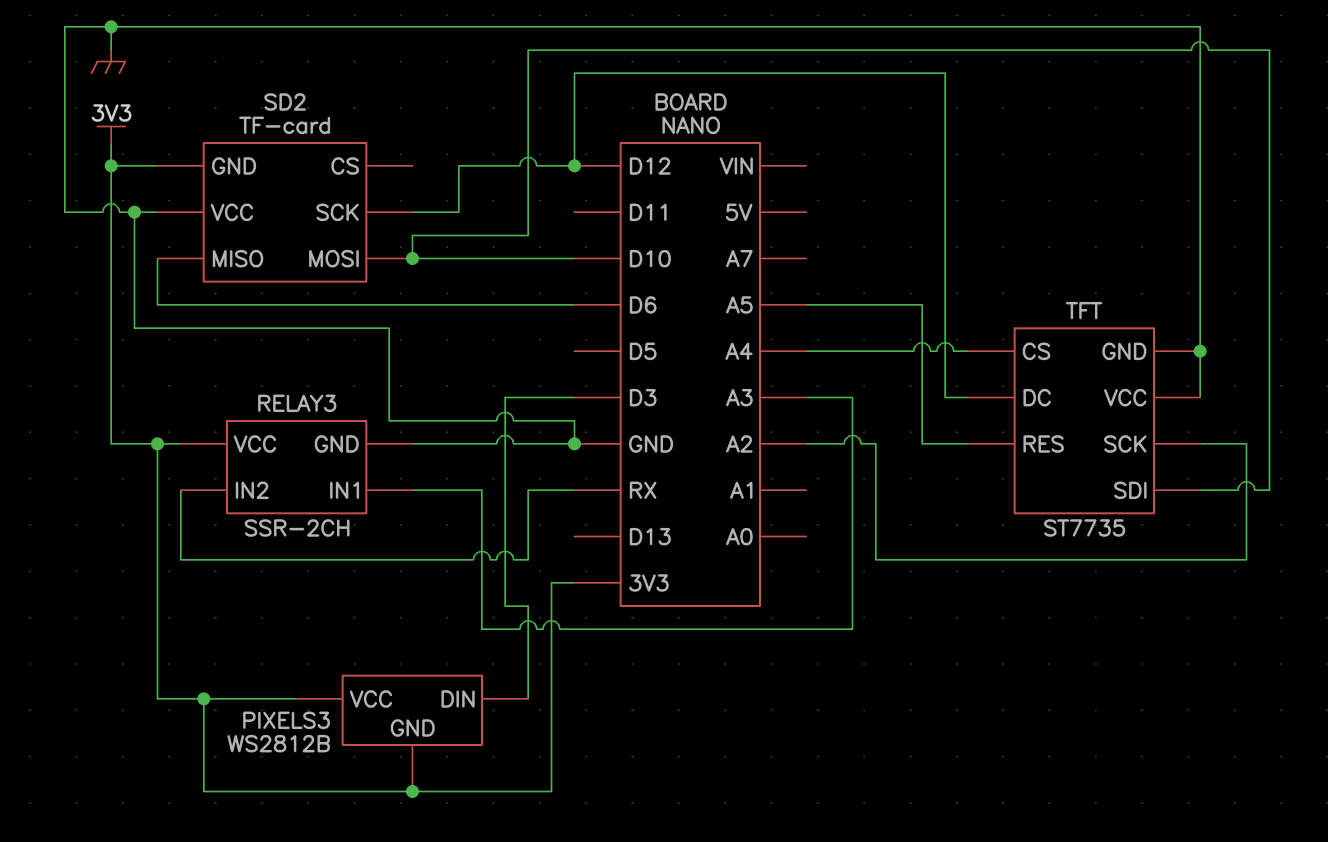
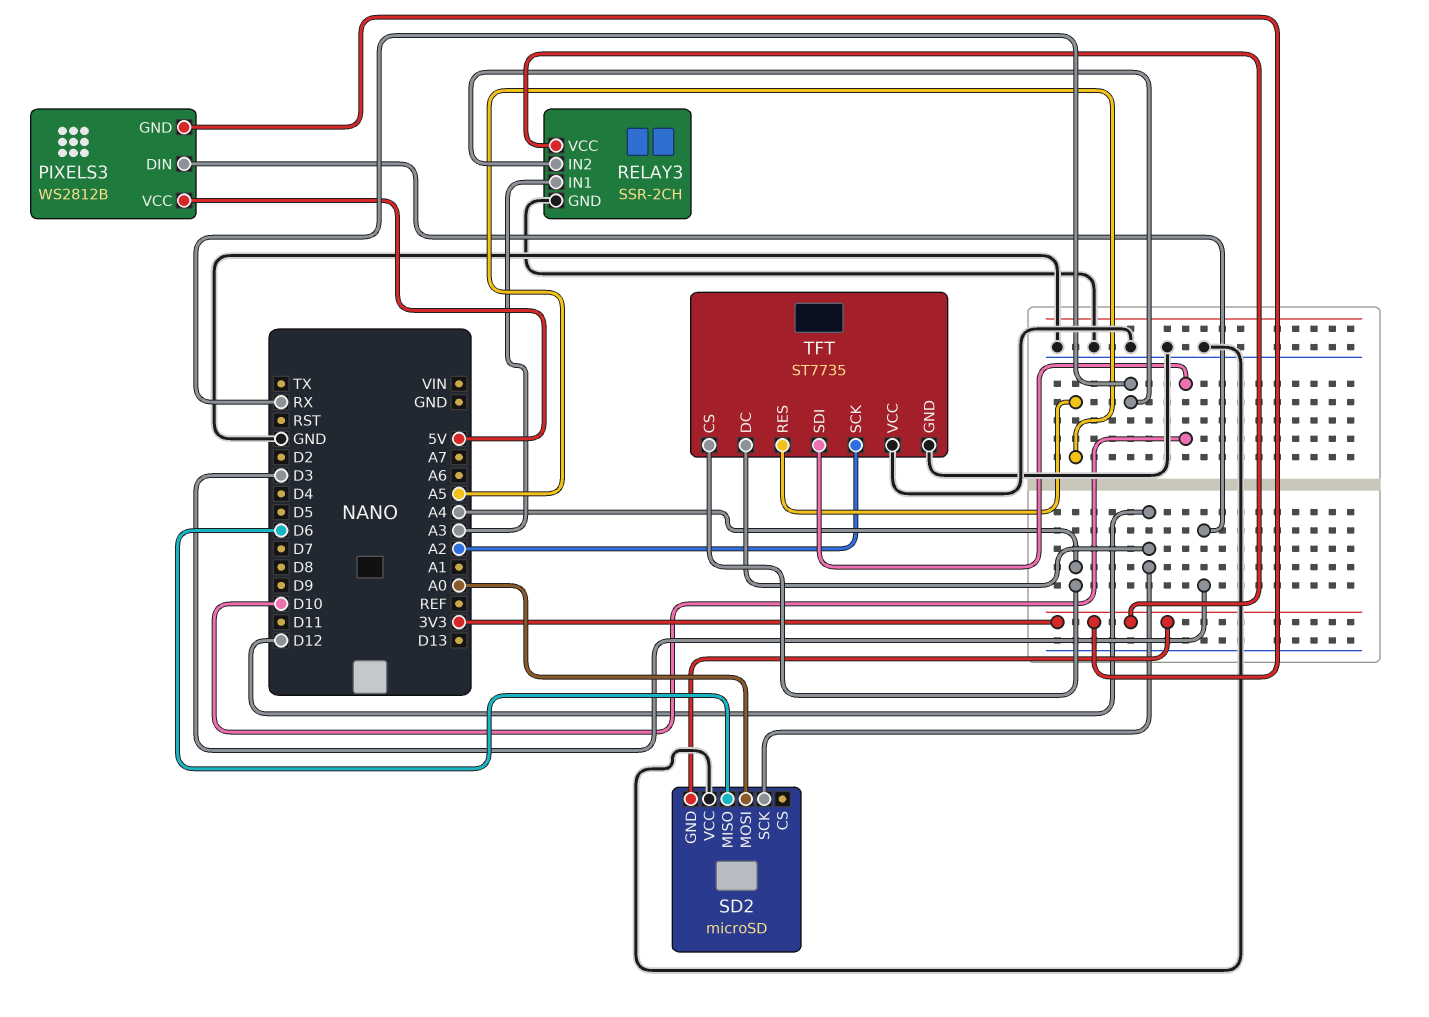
PIXELS3 pin VCC: 3V3 -> 5V
SD2: TF-card -> microSD
SD2 pin MOSI: D10 -> A0

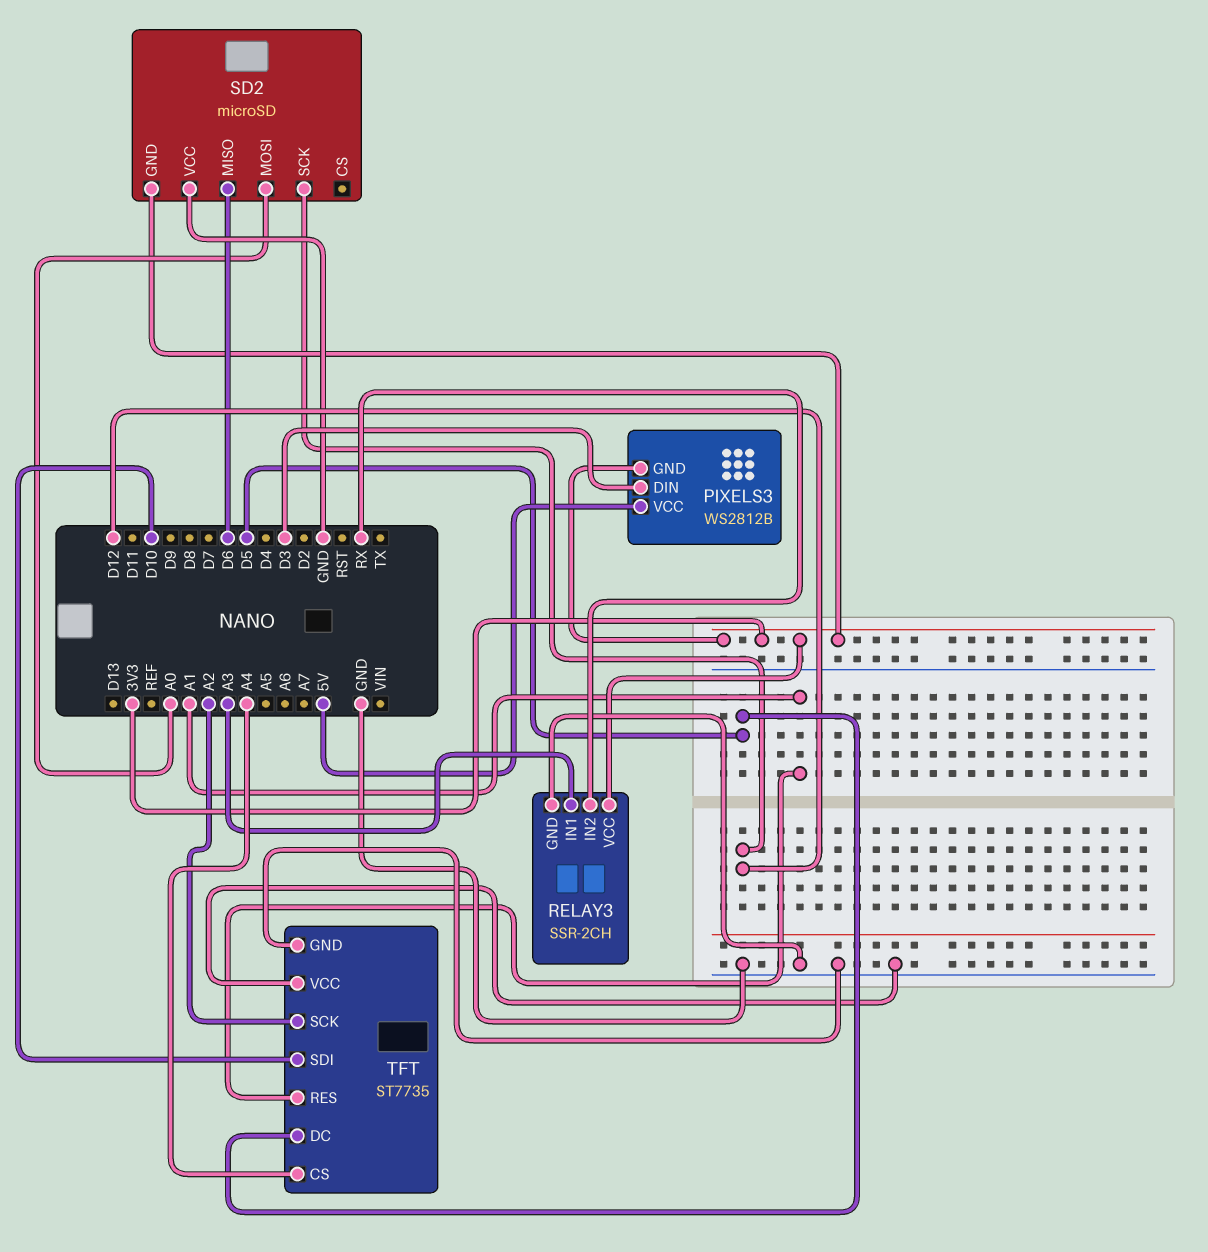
TFT pin DC: D12 -> D5
TFT pin RES: A5 -> A1

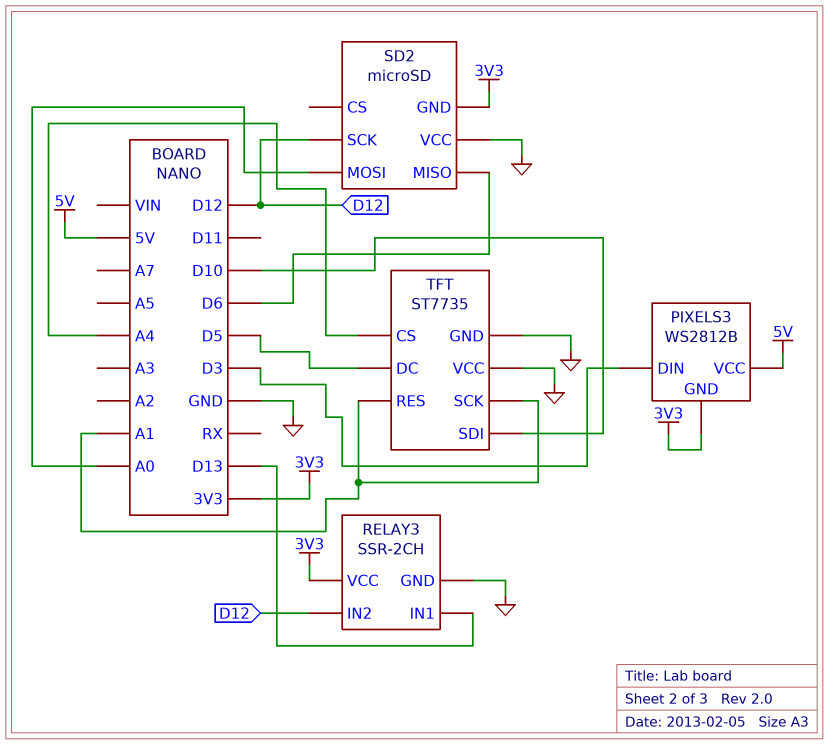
RELAY3 pin IN1: A3 -> D13
RELAY3 pin IN2: RX -> D12
TFT pin SCK: A2 -> A1

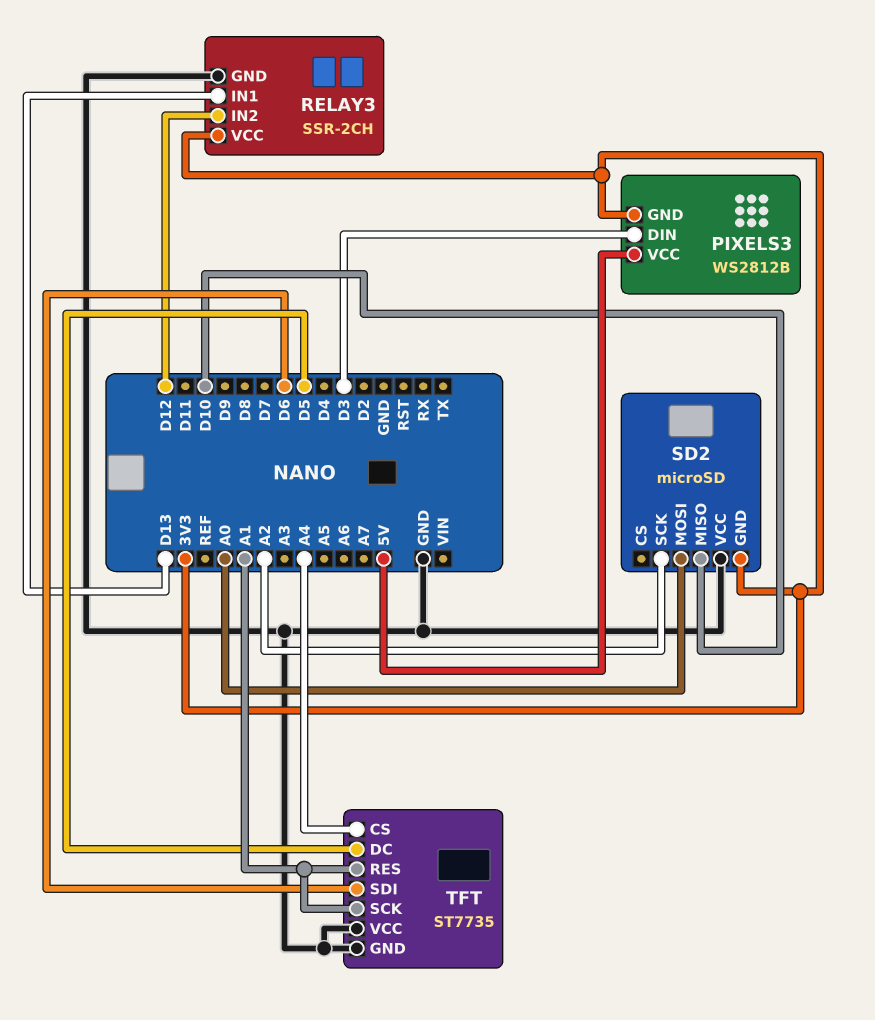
SD2 pin MISO: D6 -> D10
SD2 pin SCK: D12 -> A2
TFT pin SDI: D10 -> D6

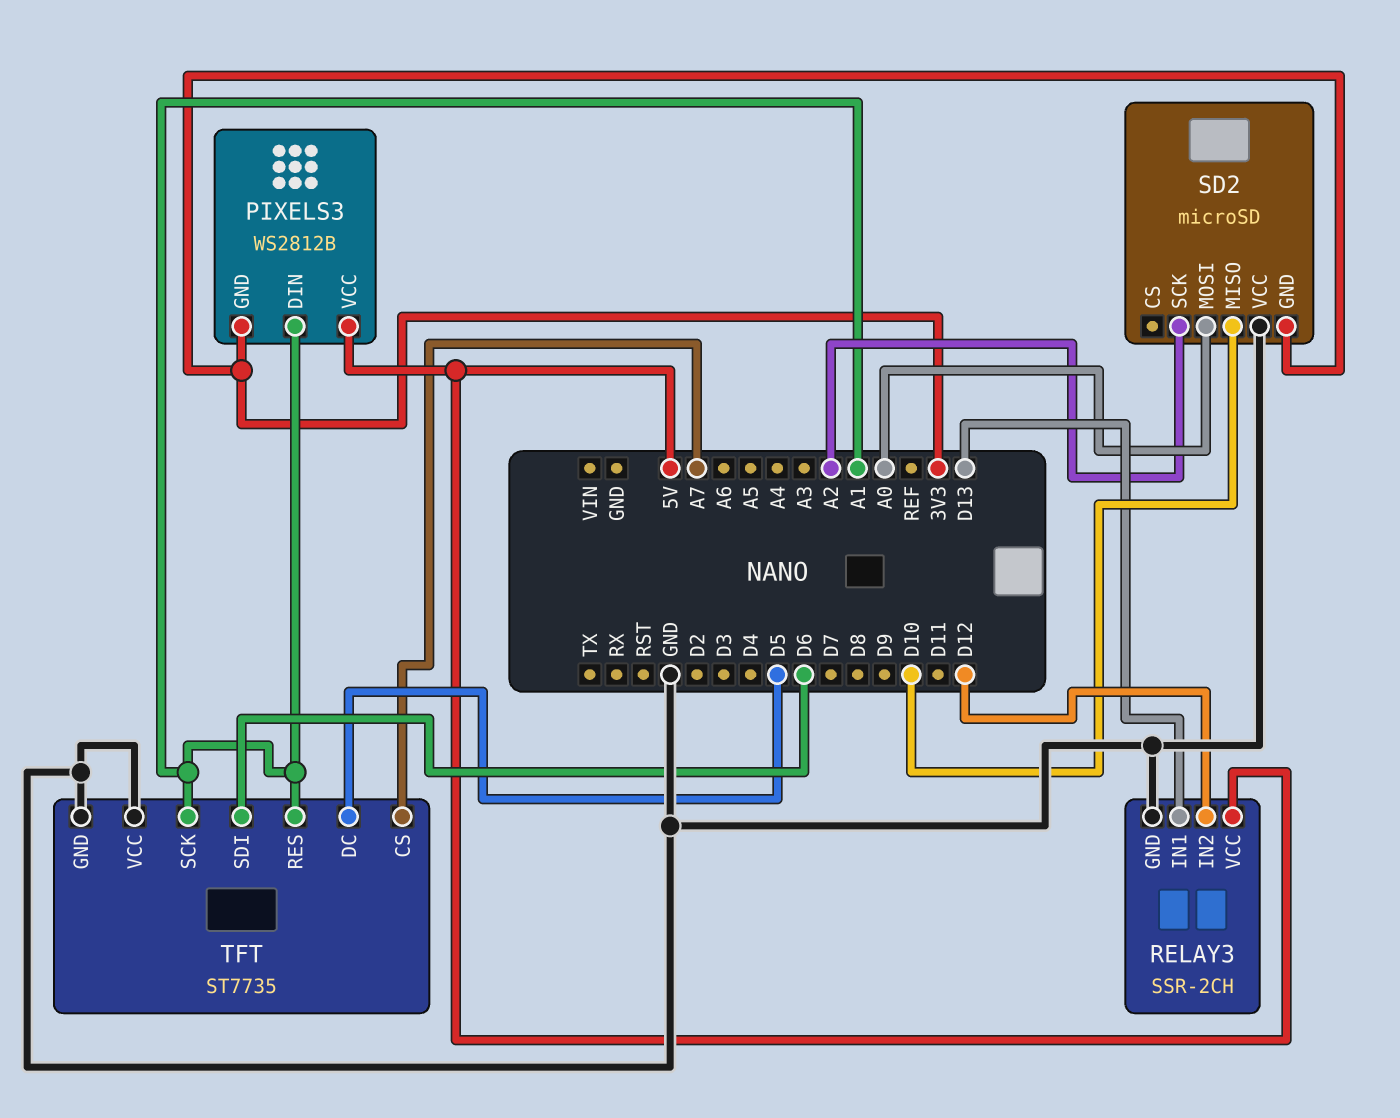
PIXELS3 pin DIN: D3 -> A1
RELAY3 pin VCC: 3V3 -> 5V
TFT pin CS: A4 -> A7

